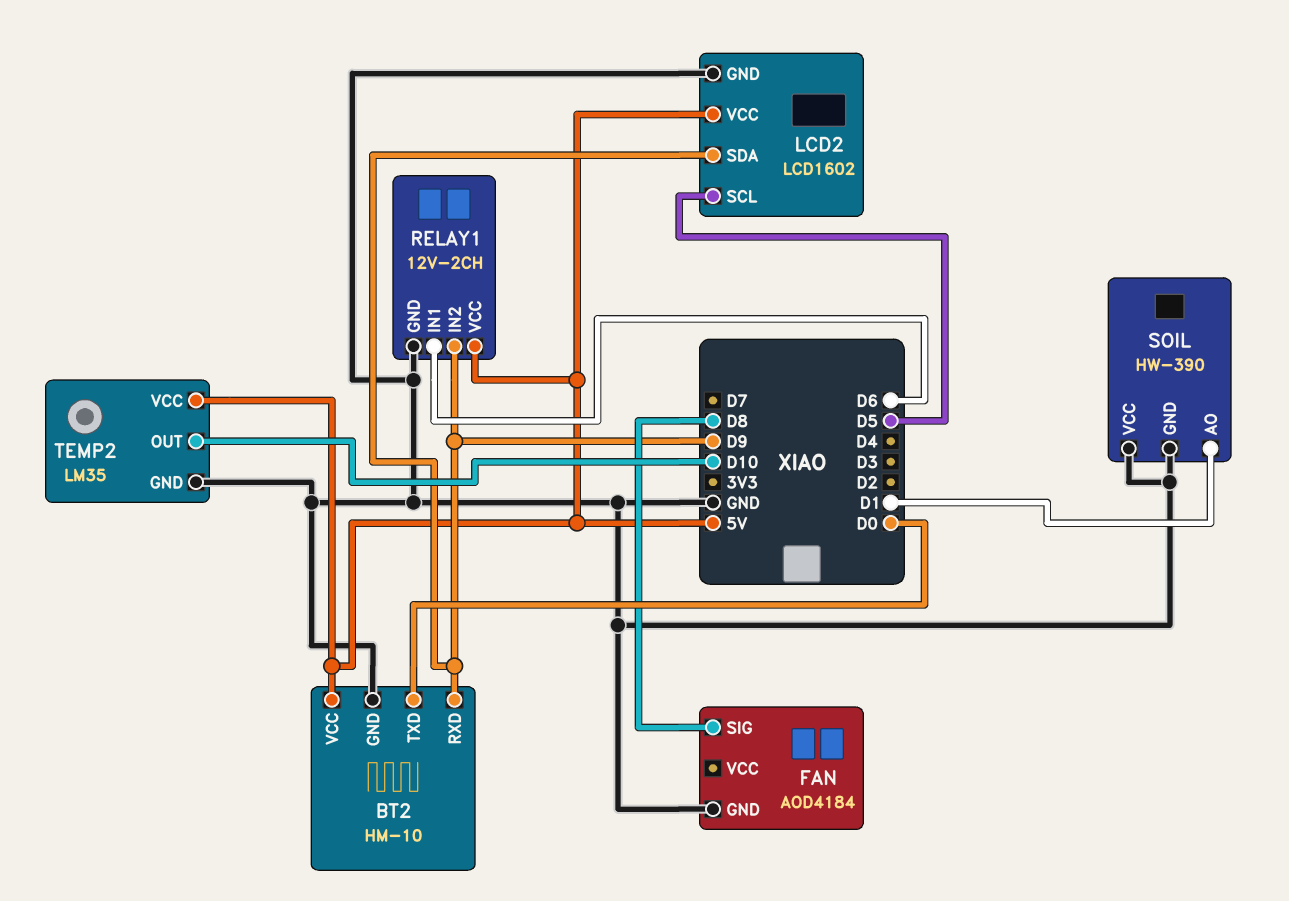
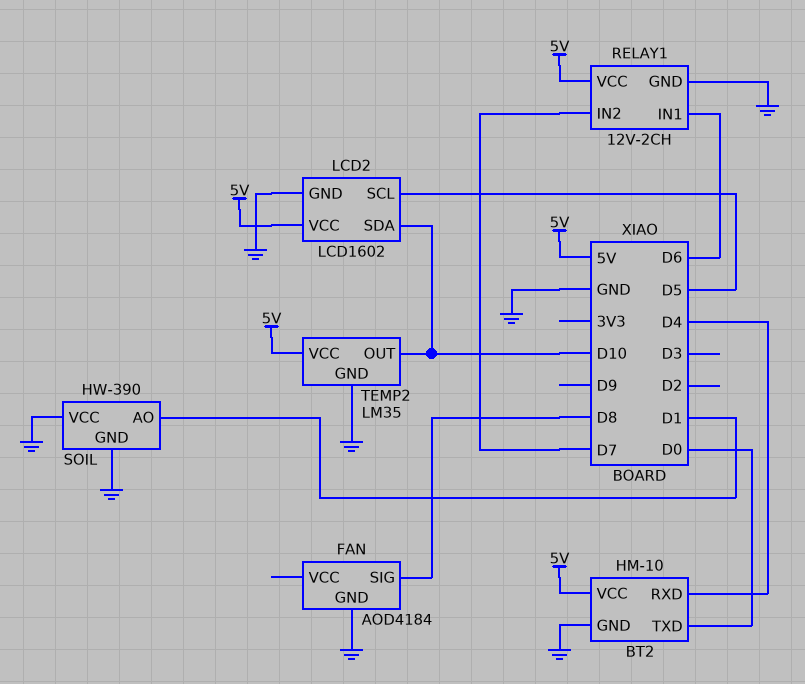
BT2 pin RXD: D9 -> D4
LCD2 pin SDA: D9 -> D10
RELAY1 pin IN2: D9 -> D7

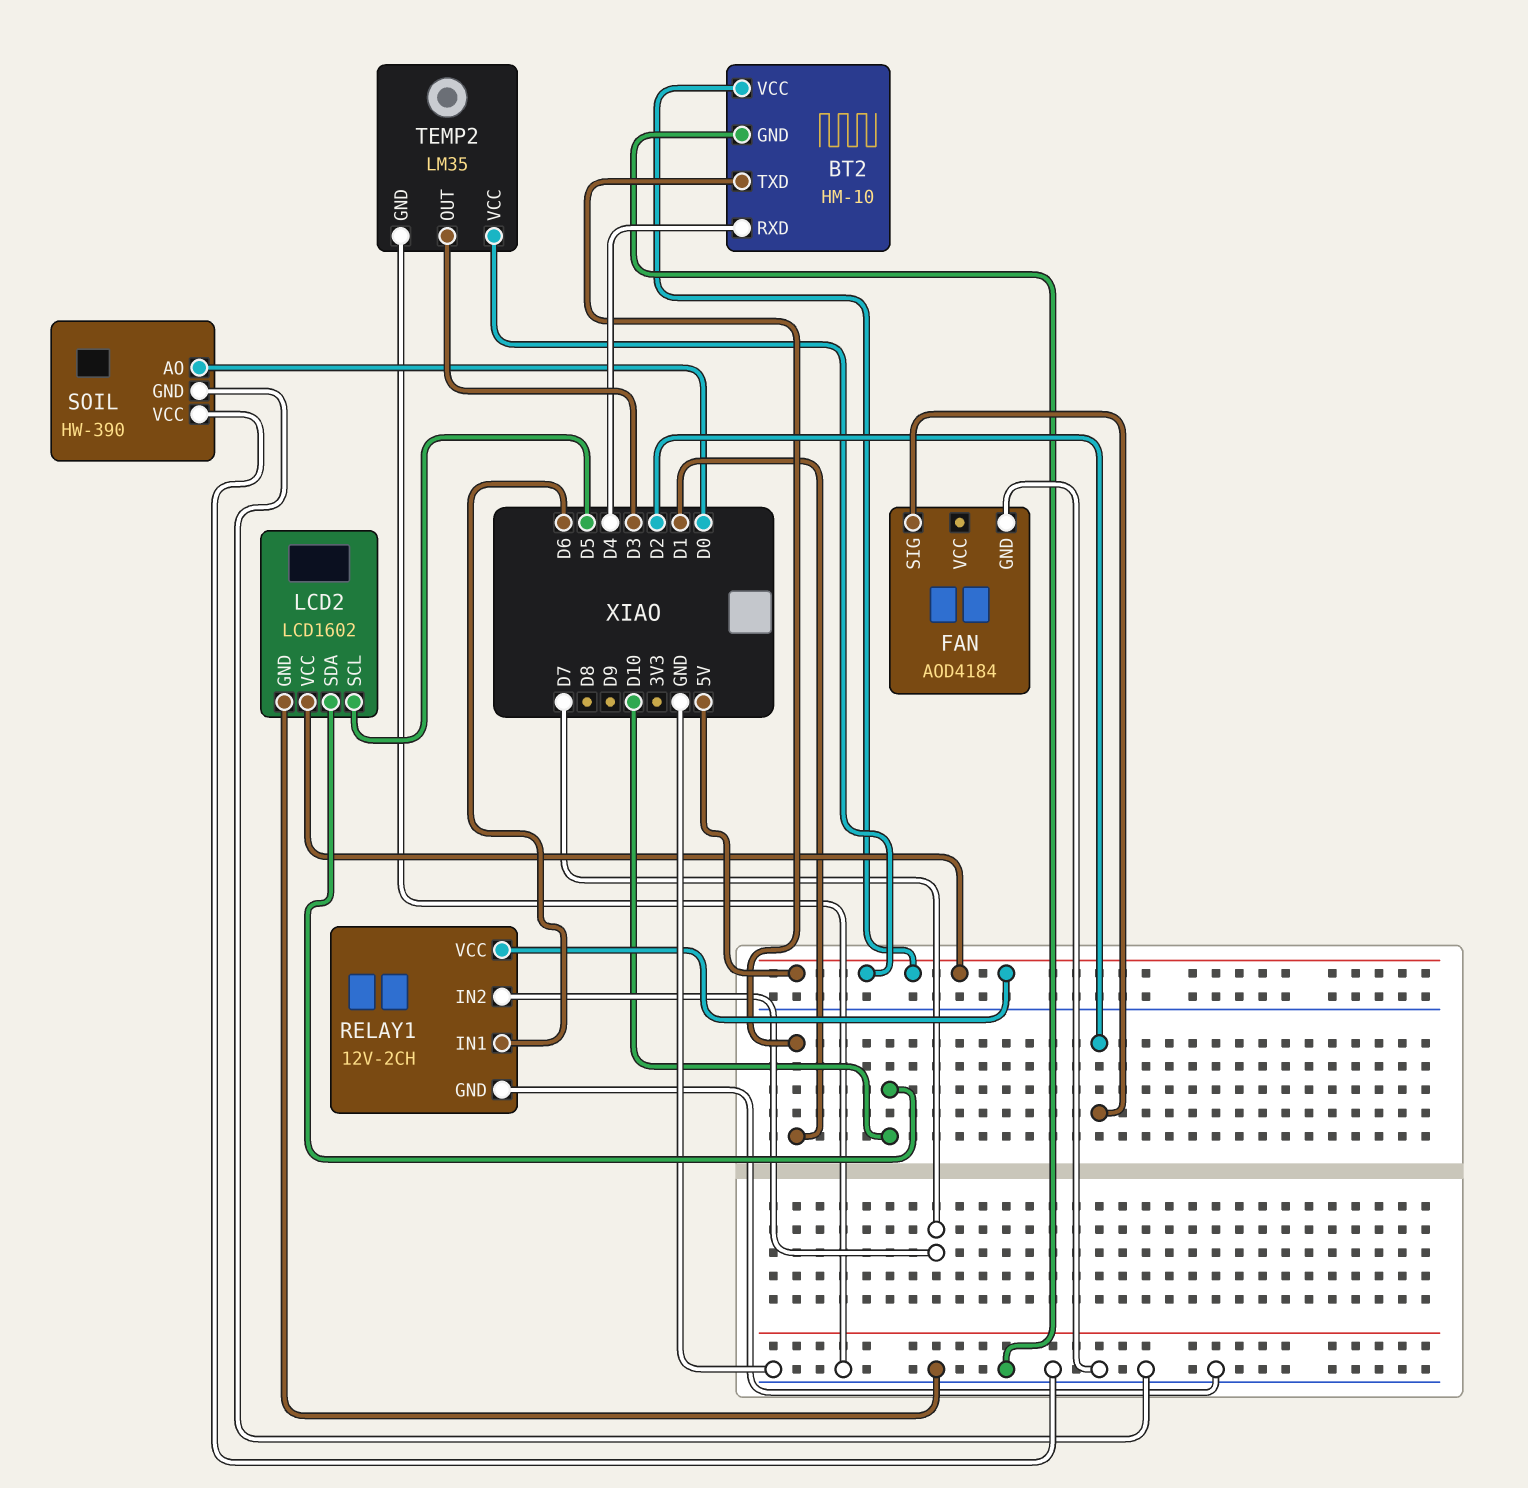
BT2 pin TXD: D0 -> D1
FAN pin SIG: D8 -> D2
SOIL pin AO: D1 -> D0
TEMP2 pin OUT: D10 -> D3

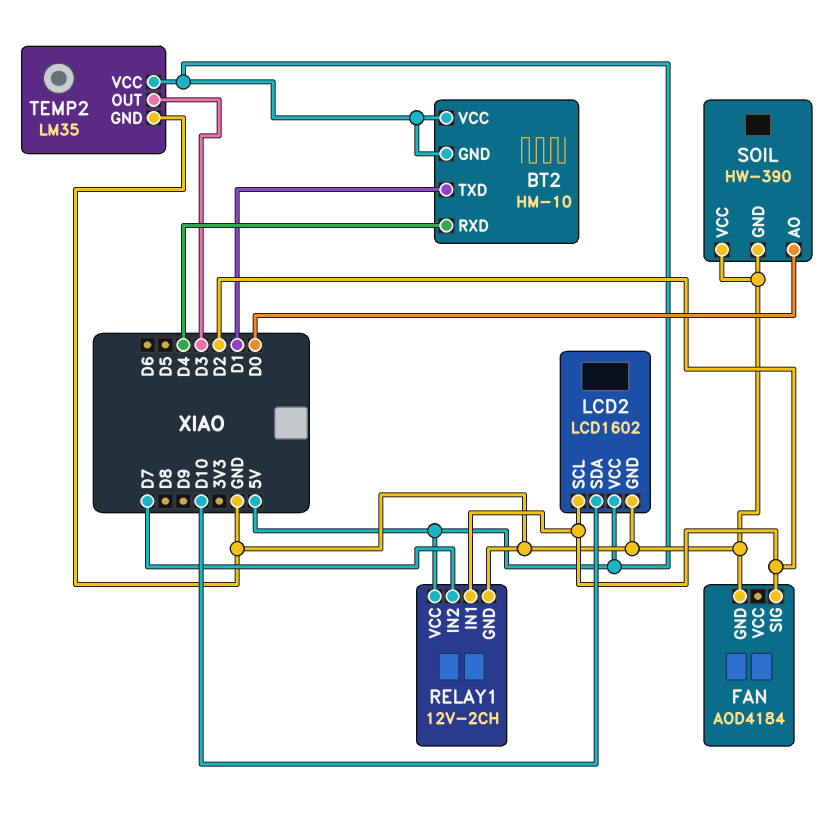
BT2 pin GND: GND -> 5V
LCD2 pin SCL: D5 -> D2
RELAY1 pin IN1: D6 -> D2

